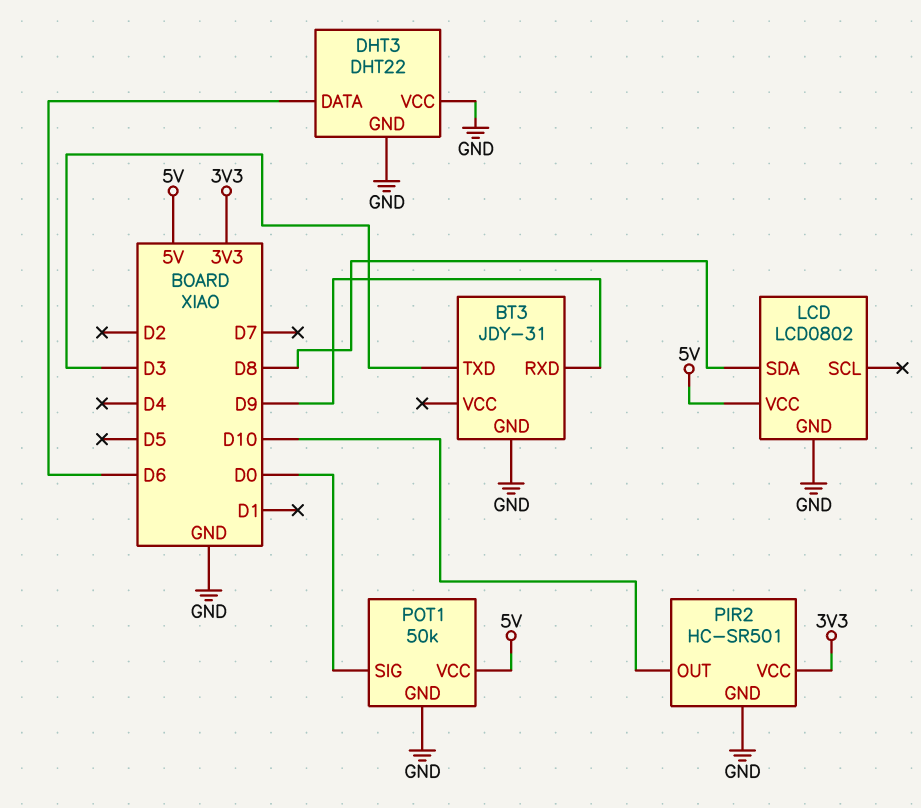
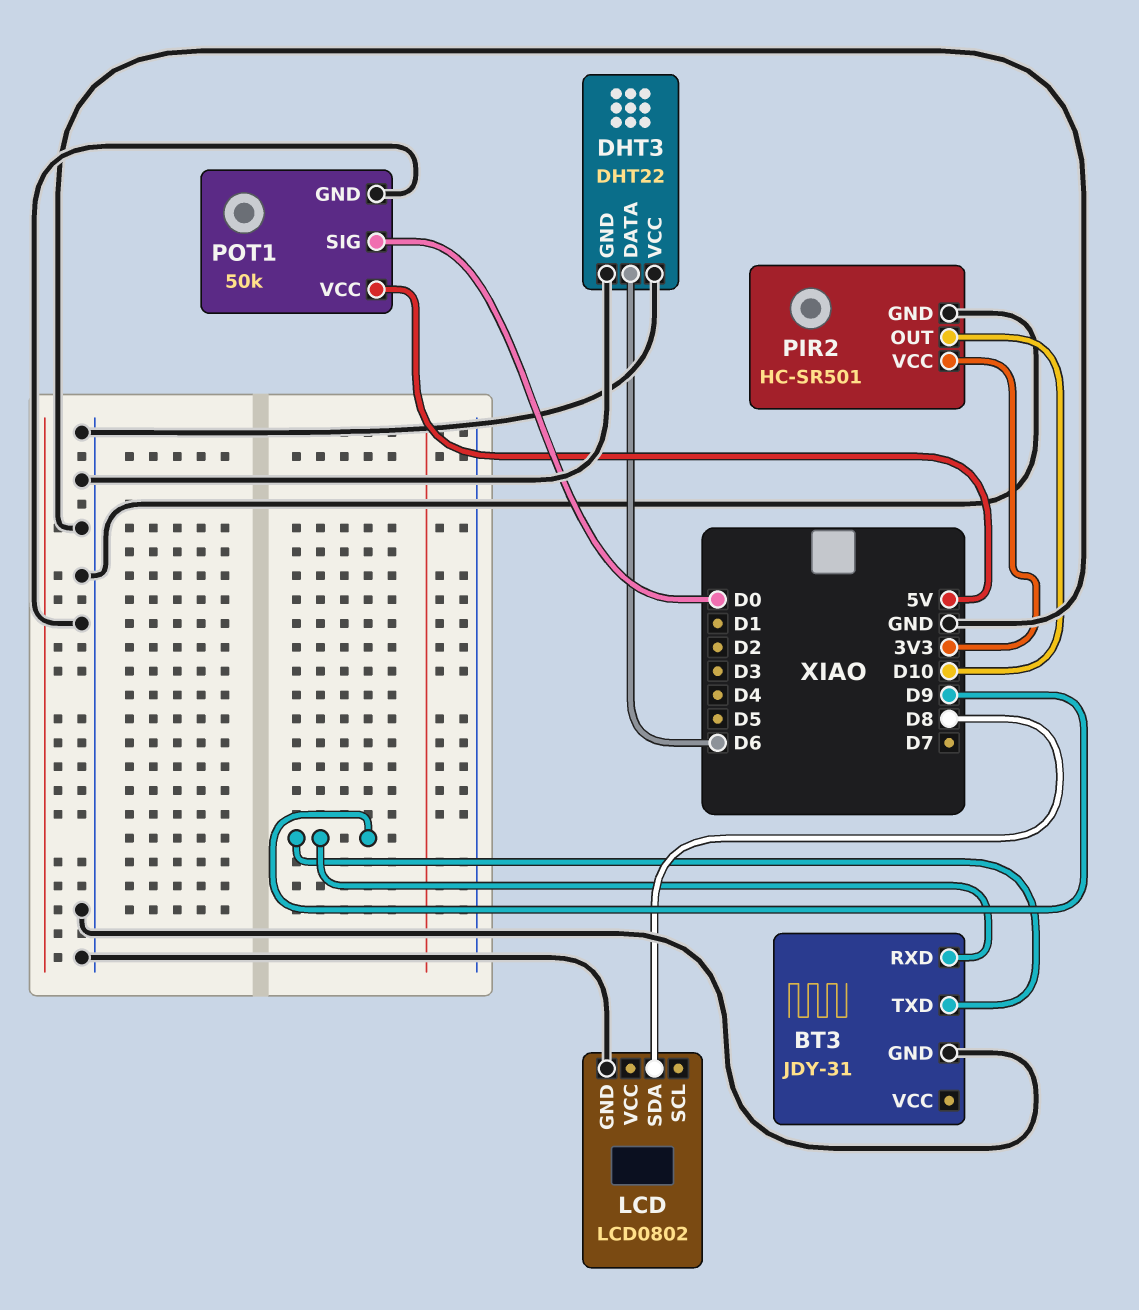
BT3 pin TXD: D3 -> D9
LCD pin VCC: 5V -> none

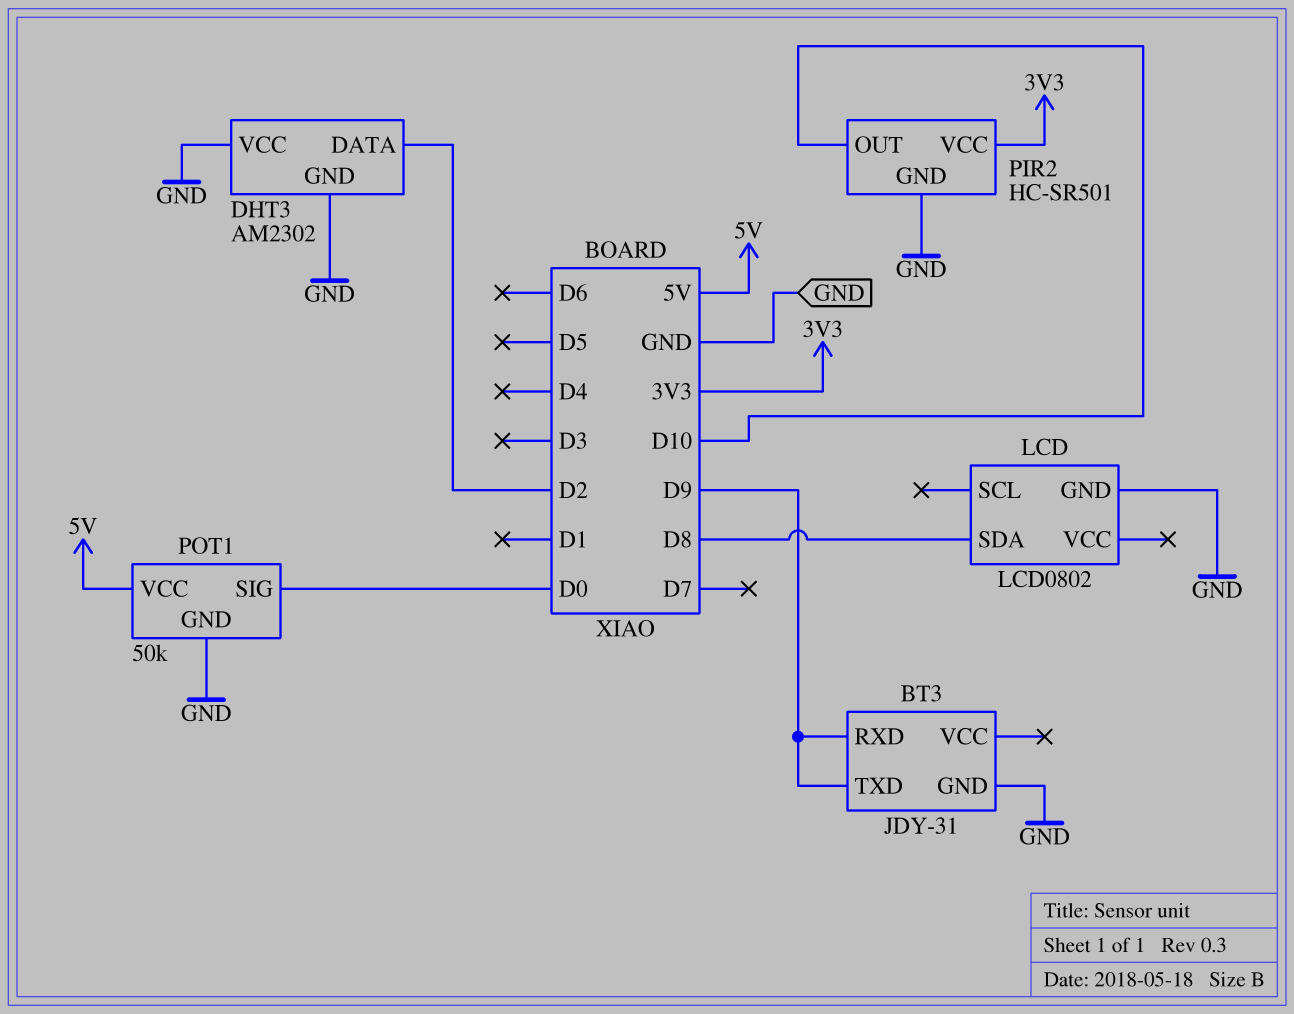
DHT3: DHT22 -> AM2302
DHT3 pin DATA: D6 -> D2

